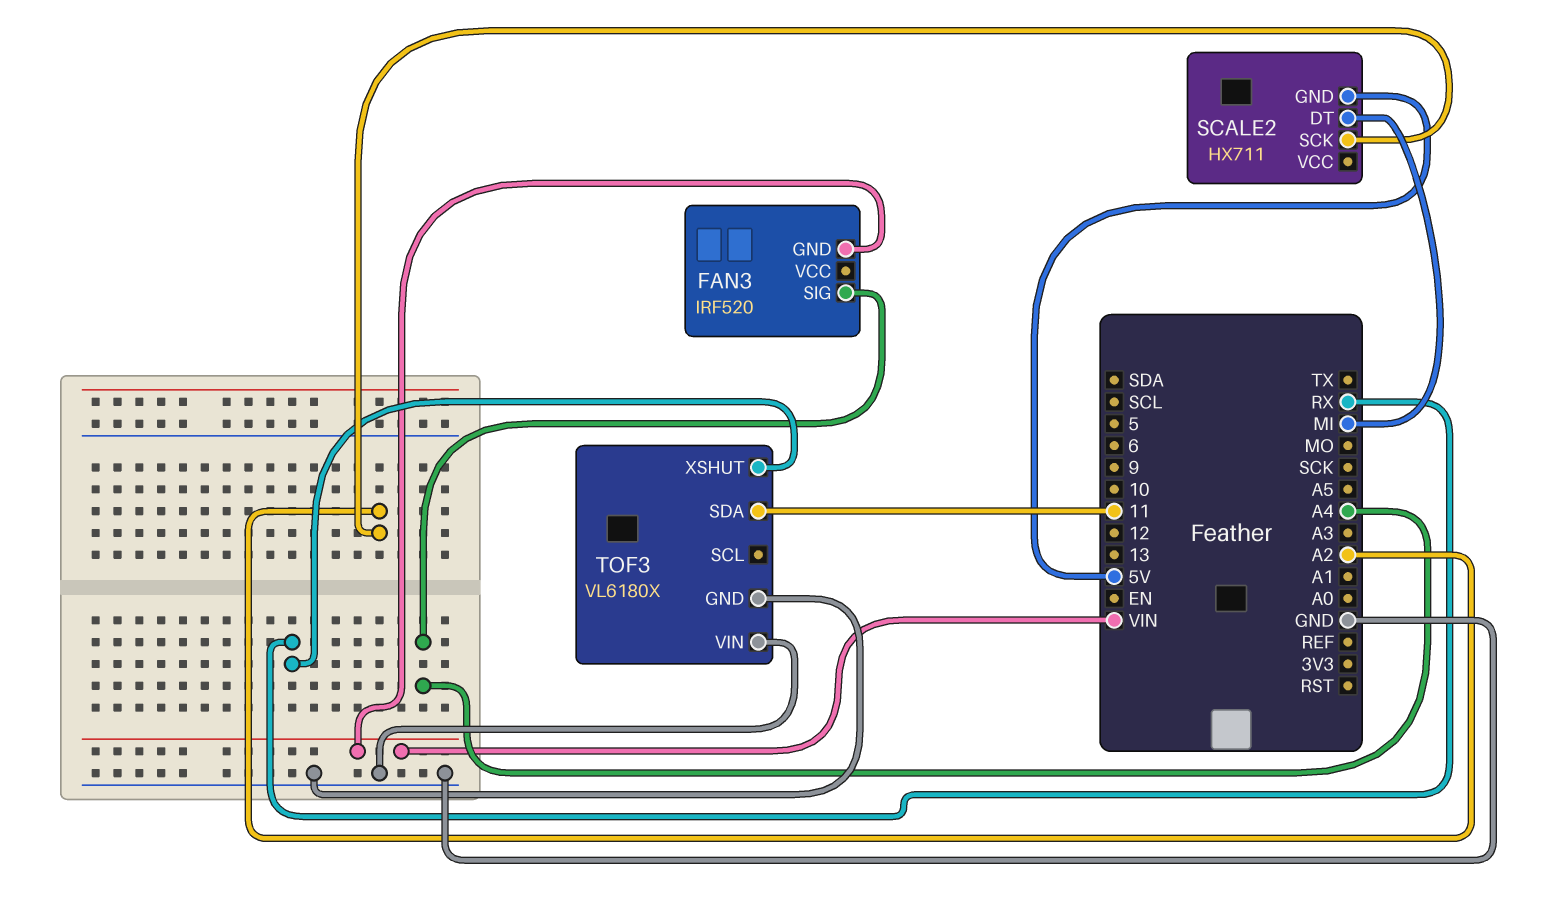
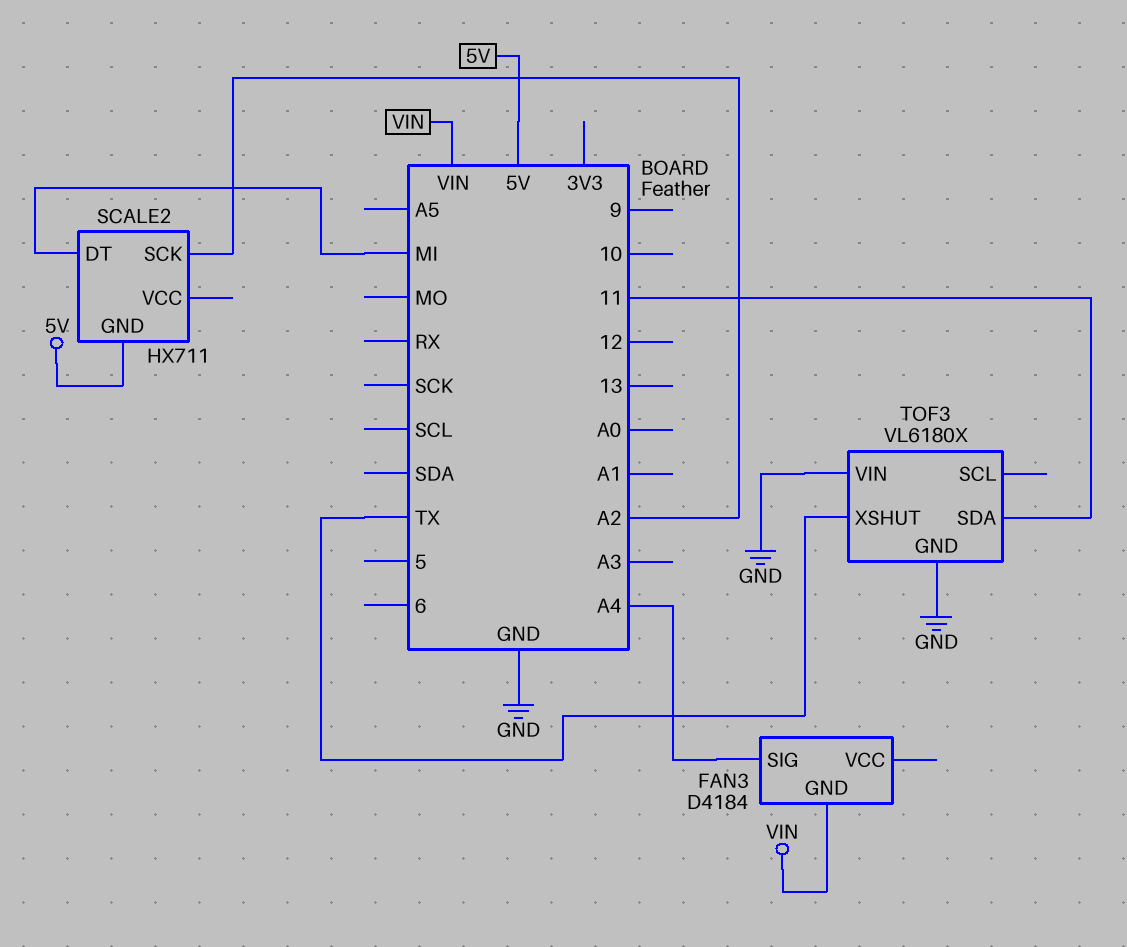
FAN3: IRF520 -> D4184
TOF3 pin XSHUT: RX -> TX

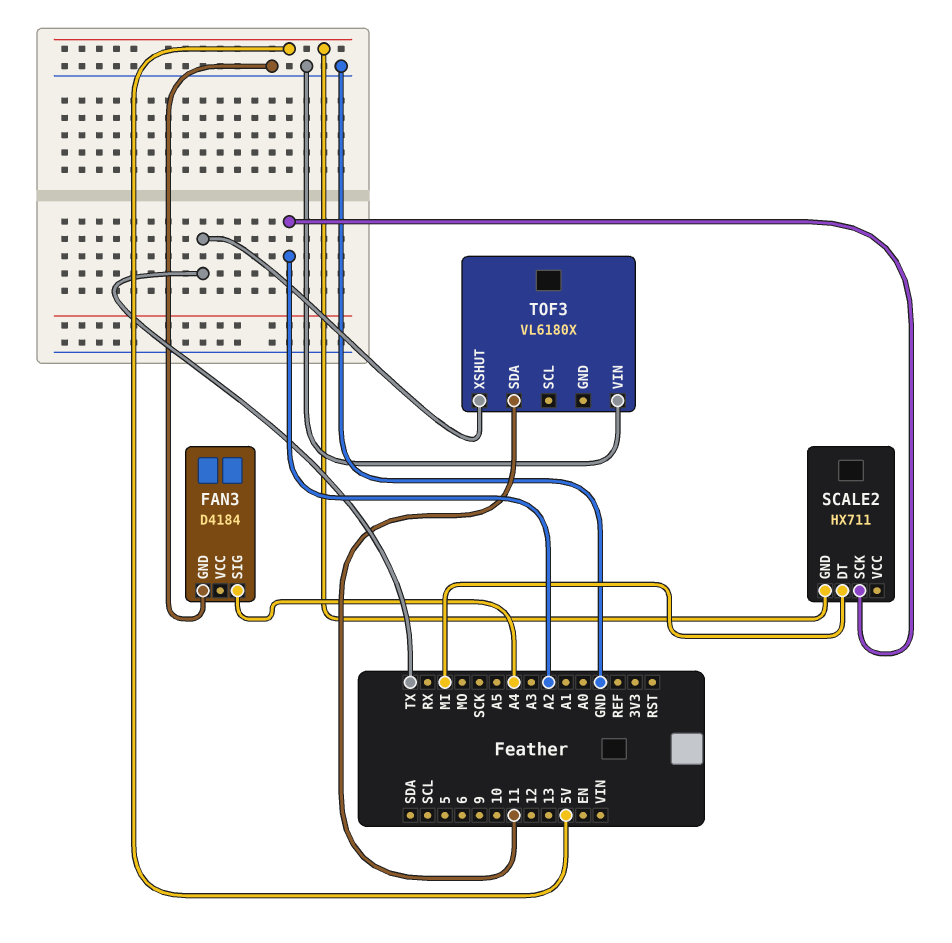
FAN3 pin GND: VIN -> GND
TOF3 pin GND: GND -> none

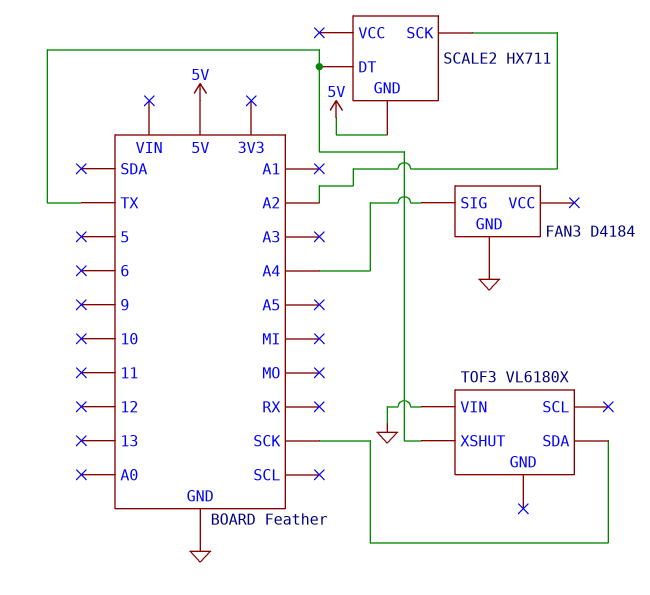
SCALE2 pin DT: MI -> TX
TOF3 pin SDA: 11 -> SCK

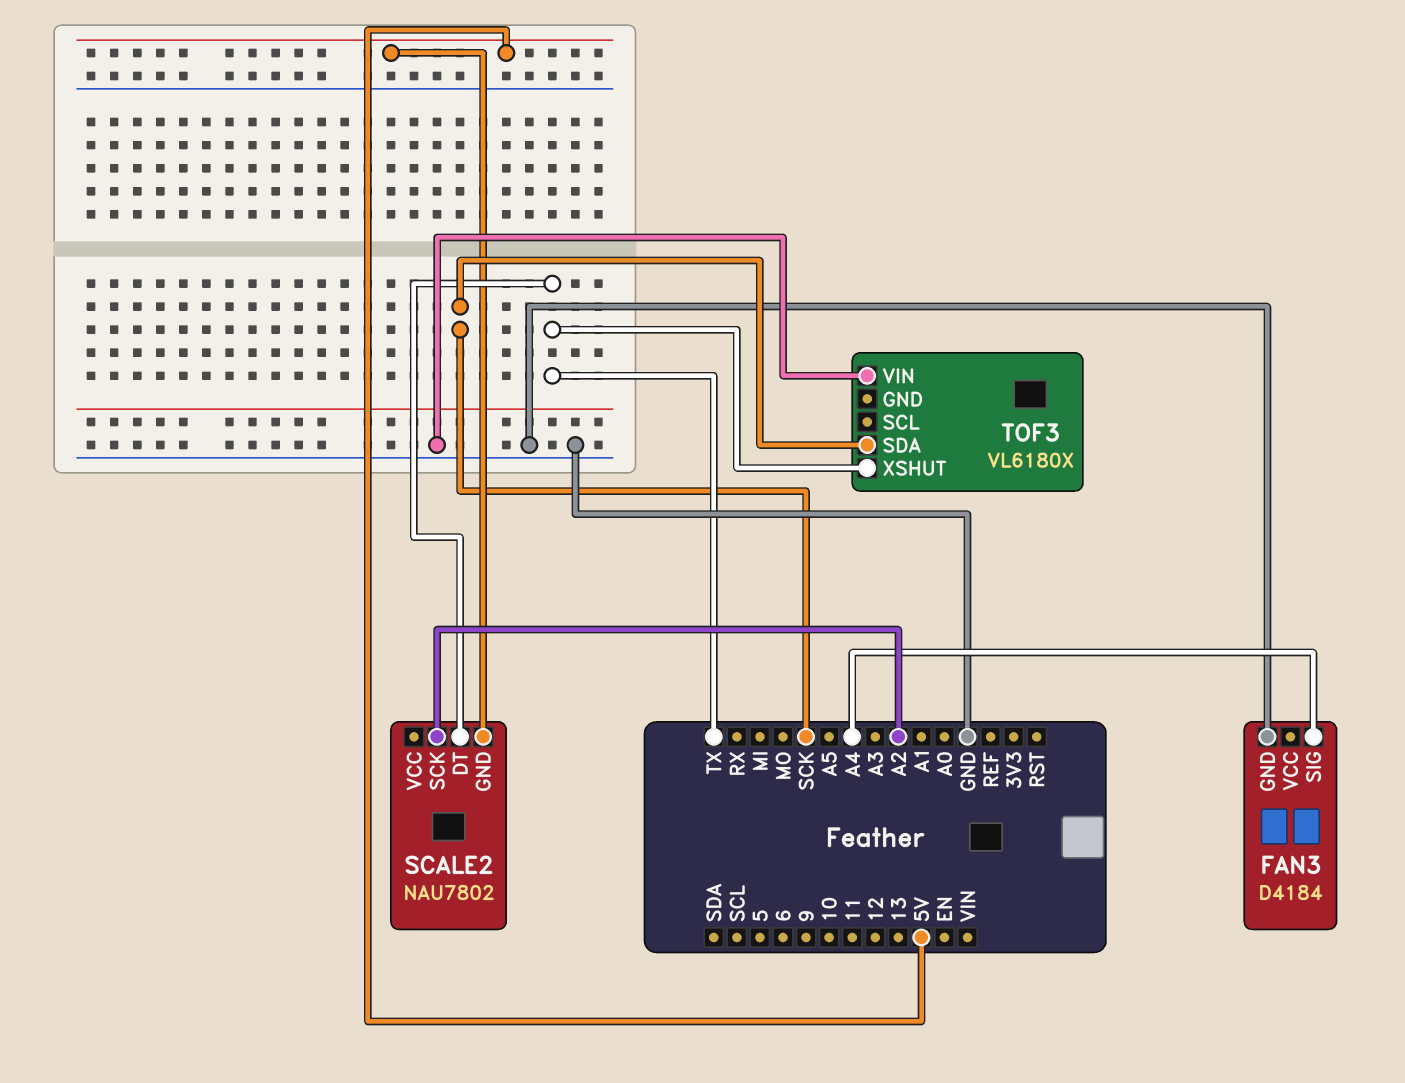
SCALE2: HX711 -> NAU7802

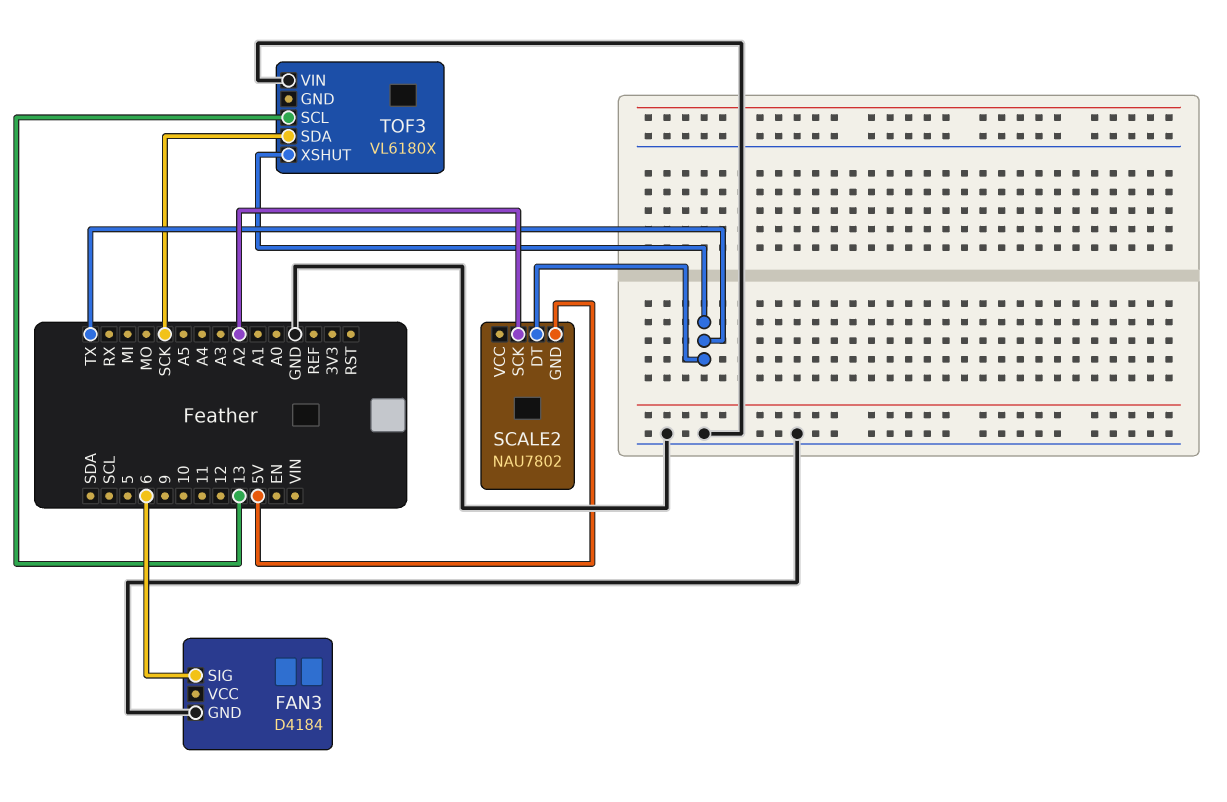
FAN3 pin SIG: A4 -> 6
TOF3 pin SCL: none -> 13

